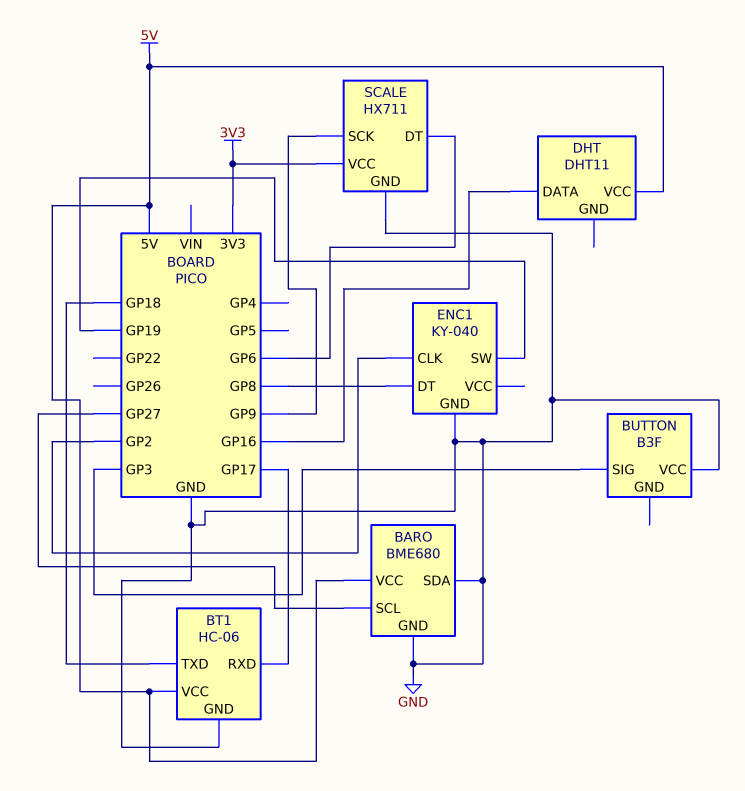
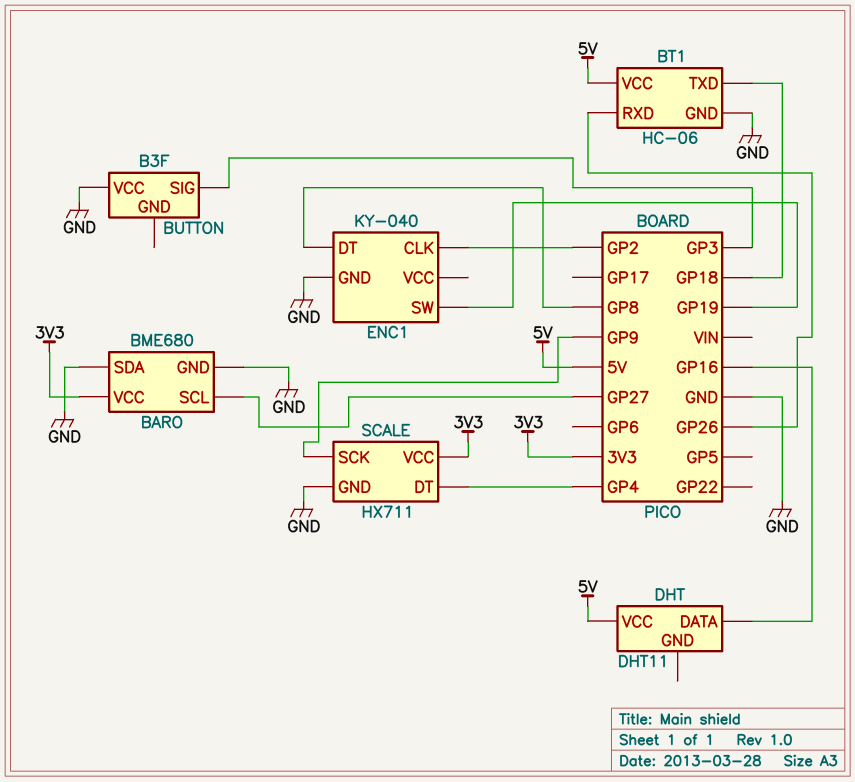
BARO pin VCC: 5V -> 3V3
BT1 pin RXD: GP17 -> GP26
SCALE pin DT: GP6 -> GP4

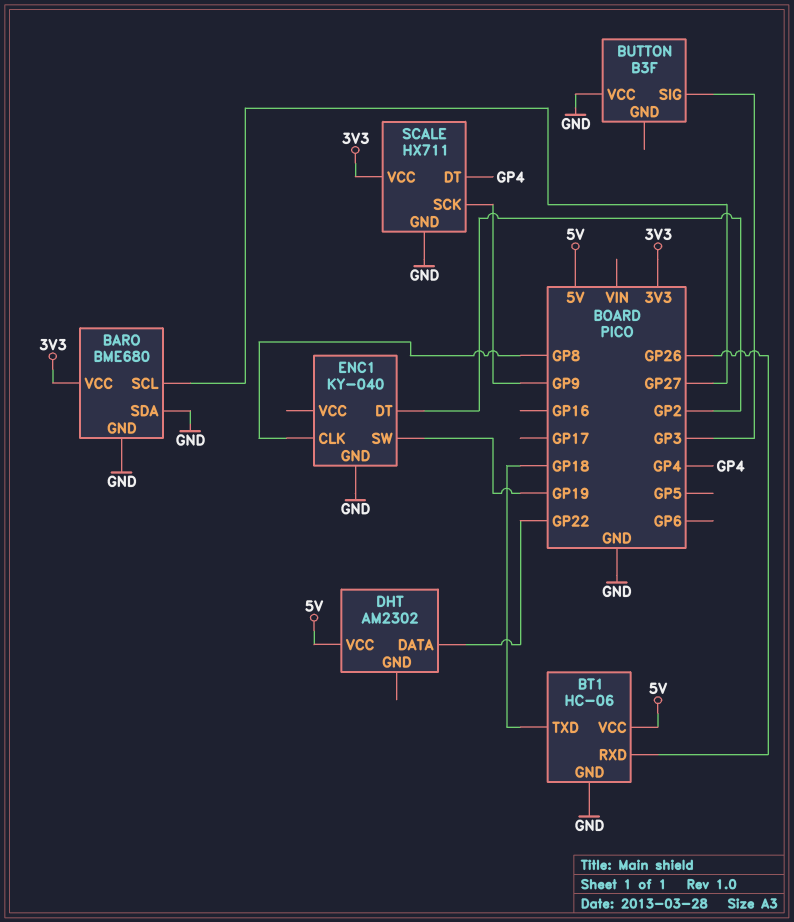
DHT: DHT11 -> AM2302
DHT pin DATA: GP16 -> GP22
ENC1 pin CLK: GP2 -> GP8
ENC1 pin DT: GP8 -> GP2

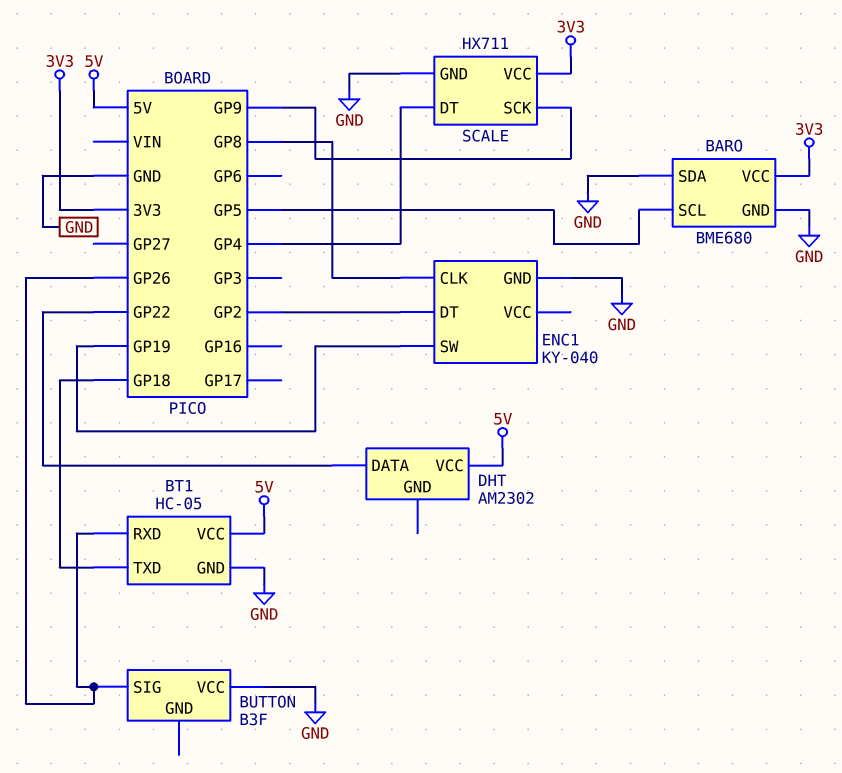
BARO pin SCL: GP27 -> GP5
BT1: HC-06 -> HC-05
BUTTON pin SIG: GP3 -> GP26

